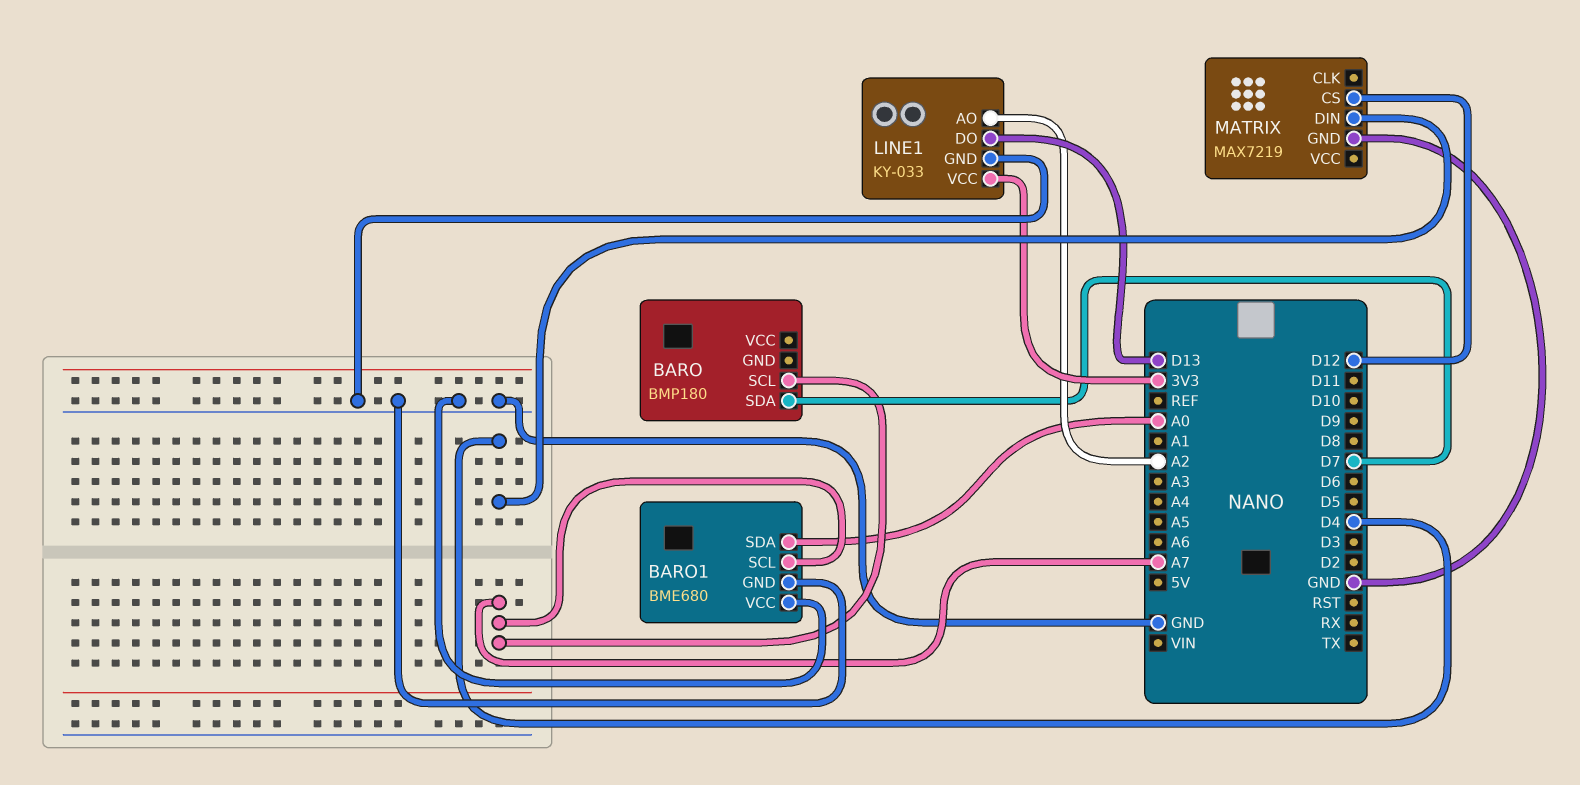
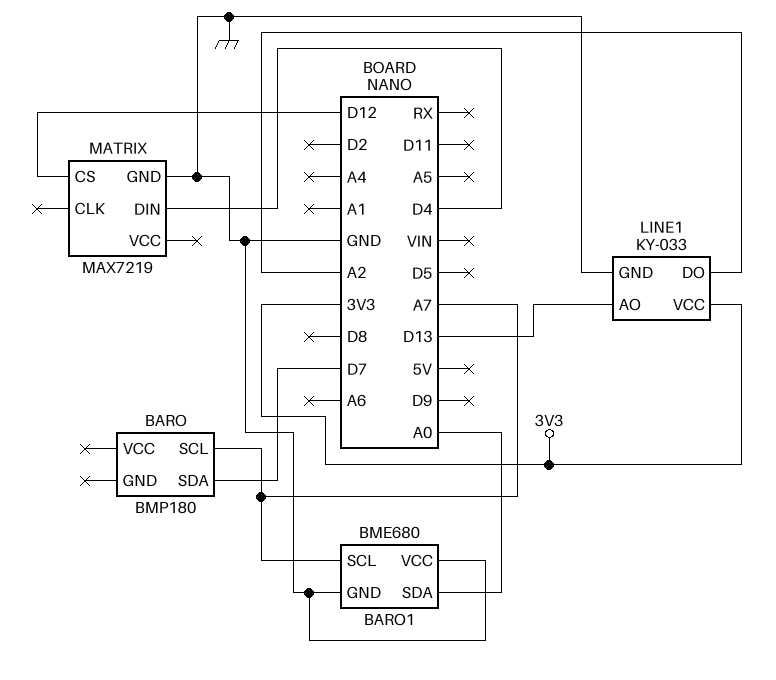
LINE1 pin AO: A2 -> D13
LINE1 pin DO: D13 -> A2

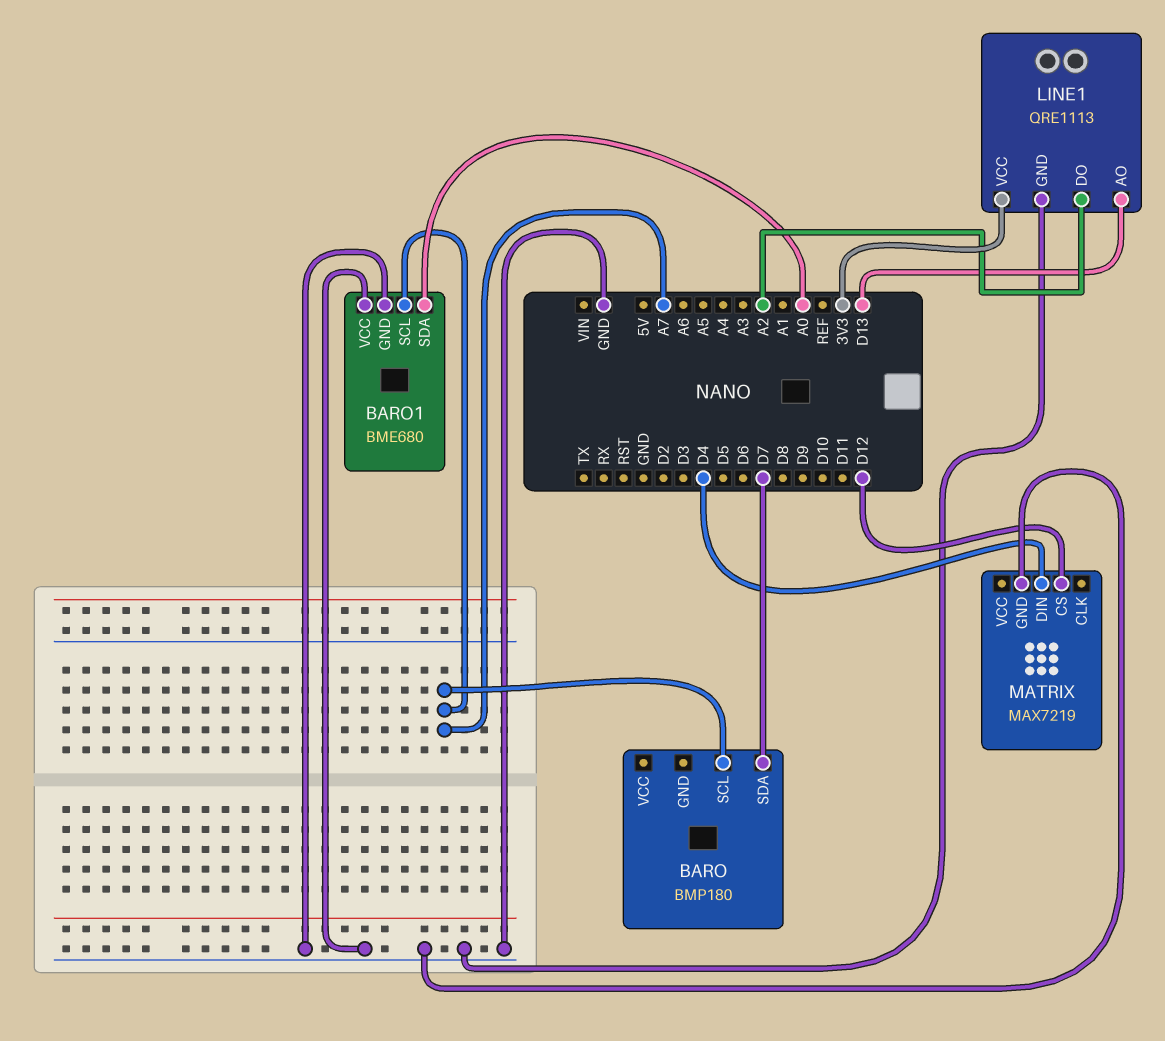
LINE1: KY-033 -> QRE1113

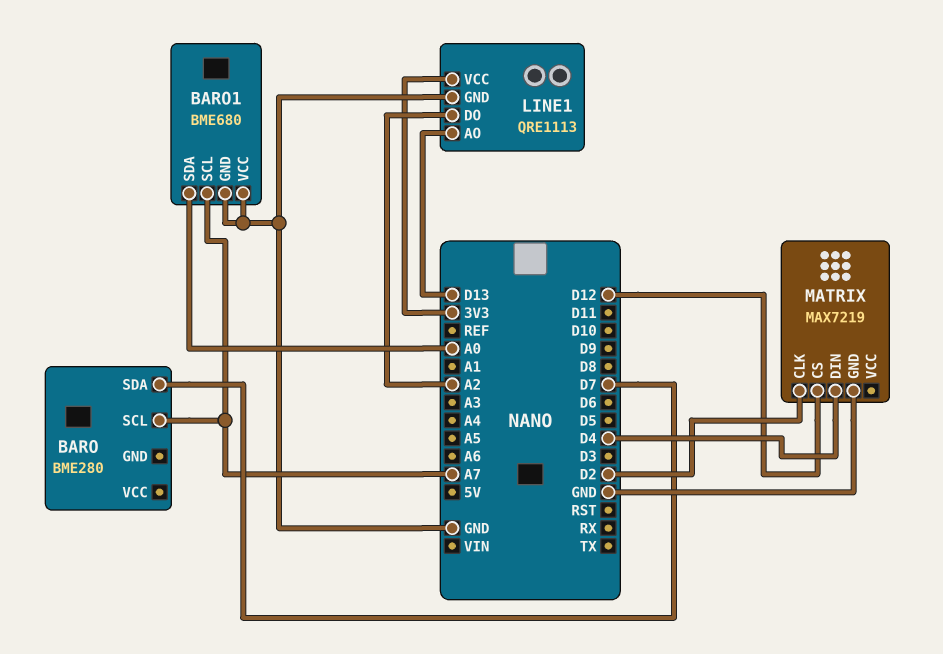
BARO: BMP180 -> BME280
MATRIX pin CLK: none -> D2

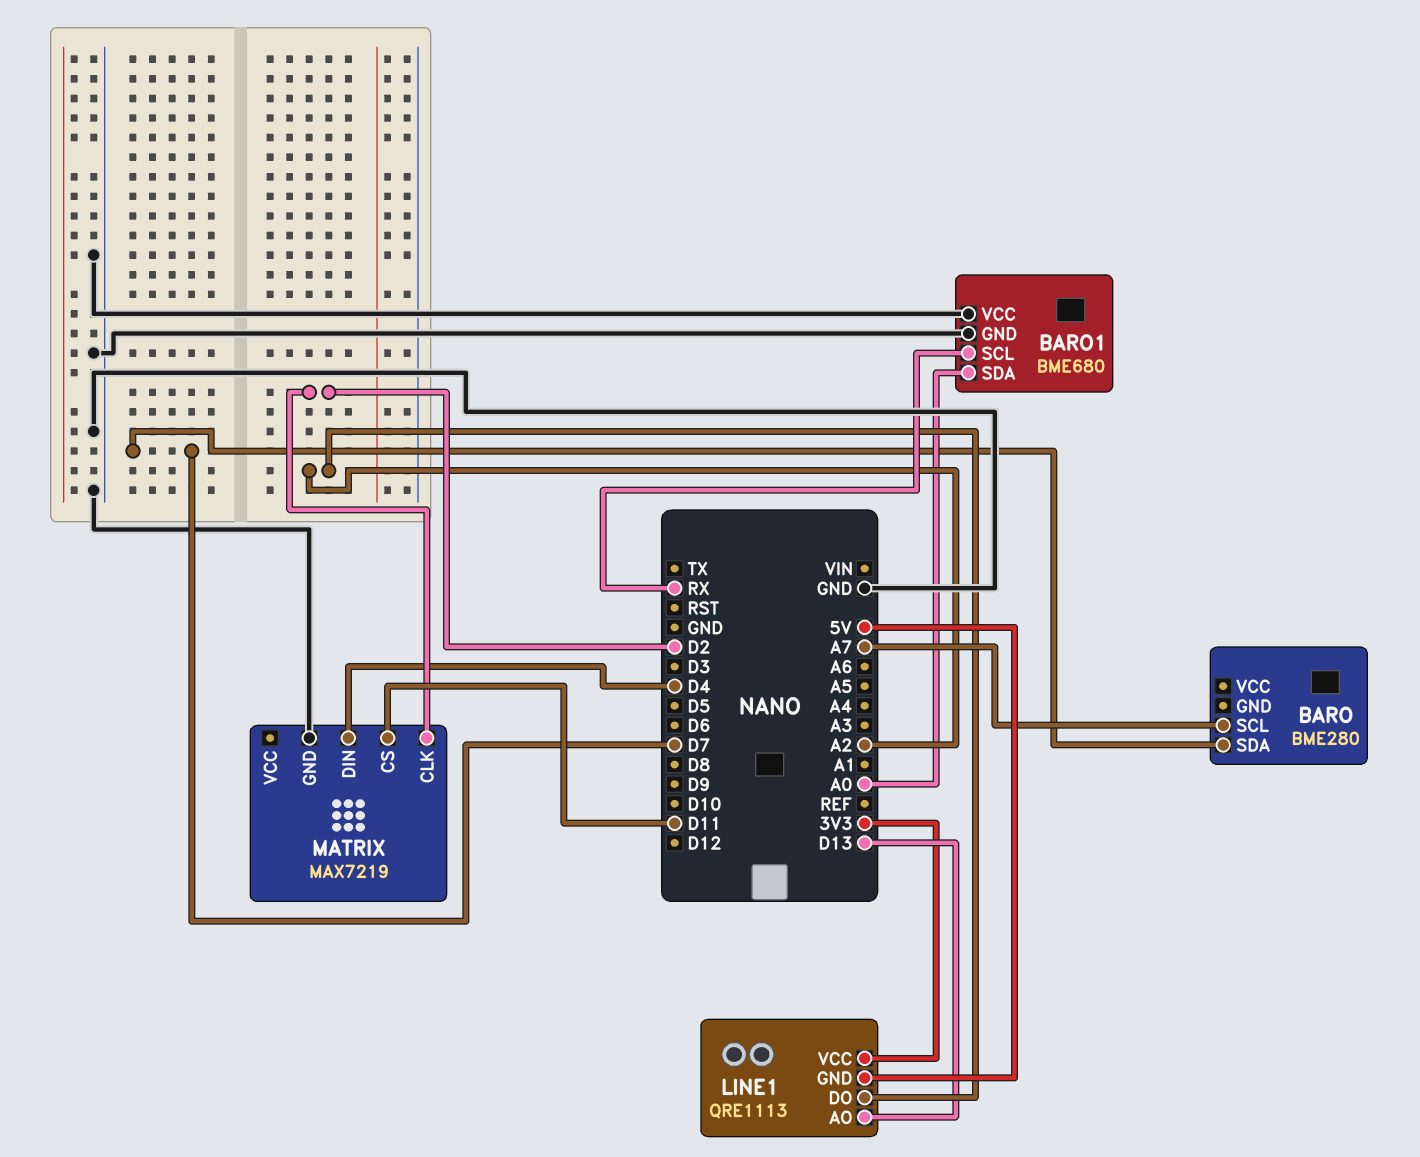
BARO1 pin SCL: A7 -> RX
LINE1 pin GND: GND -> 5V
MATRIX pin CS: D12 -> D11

